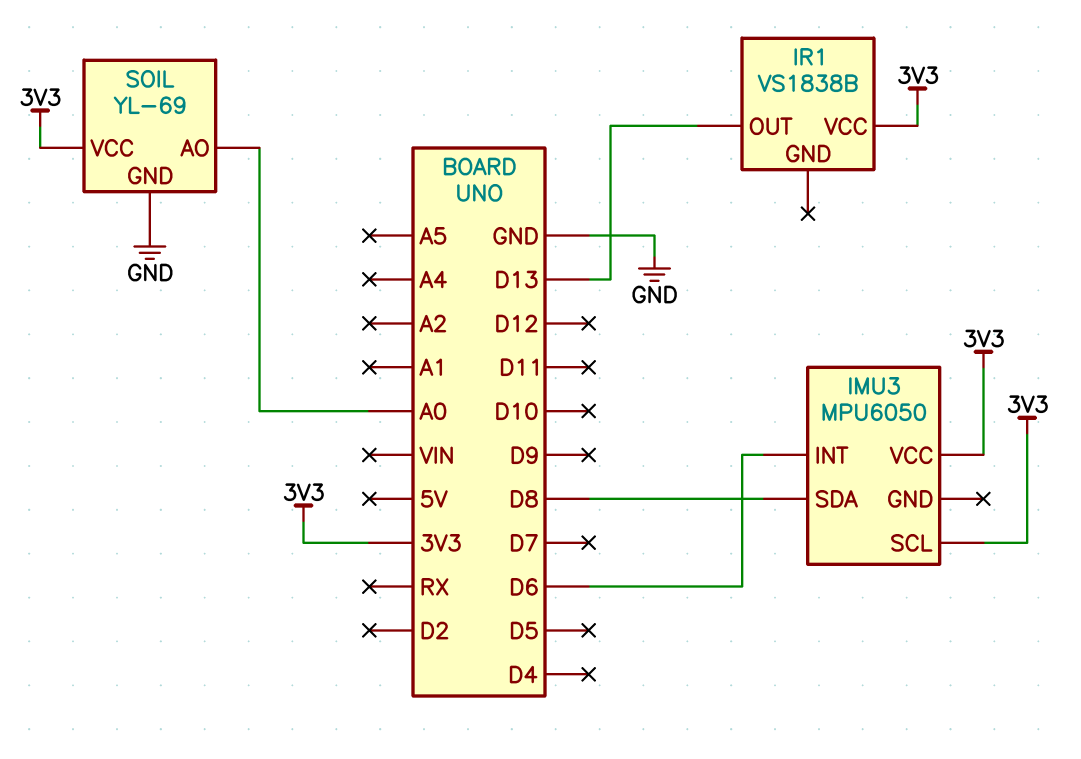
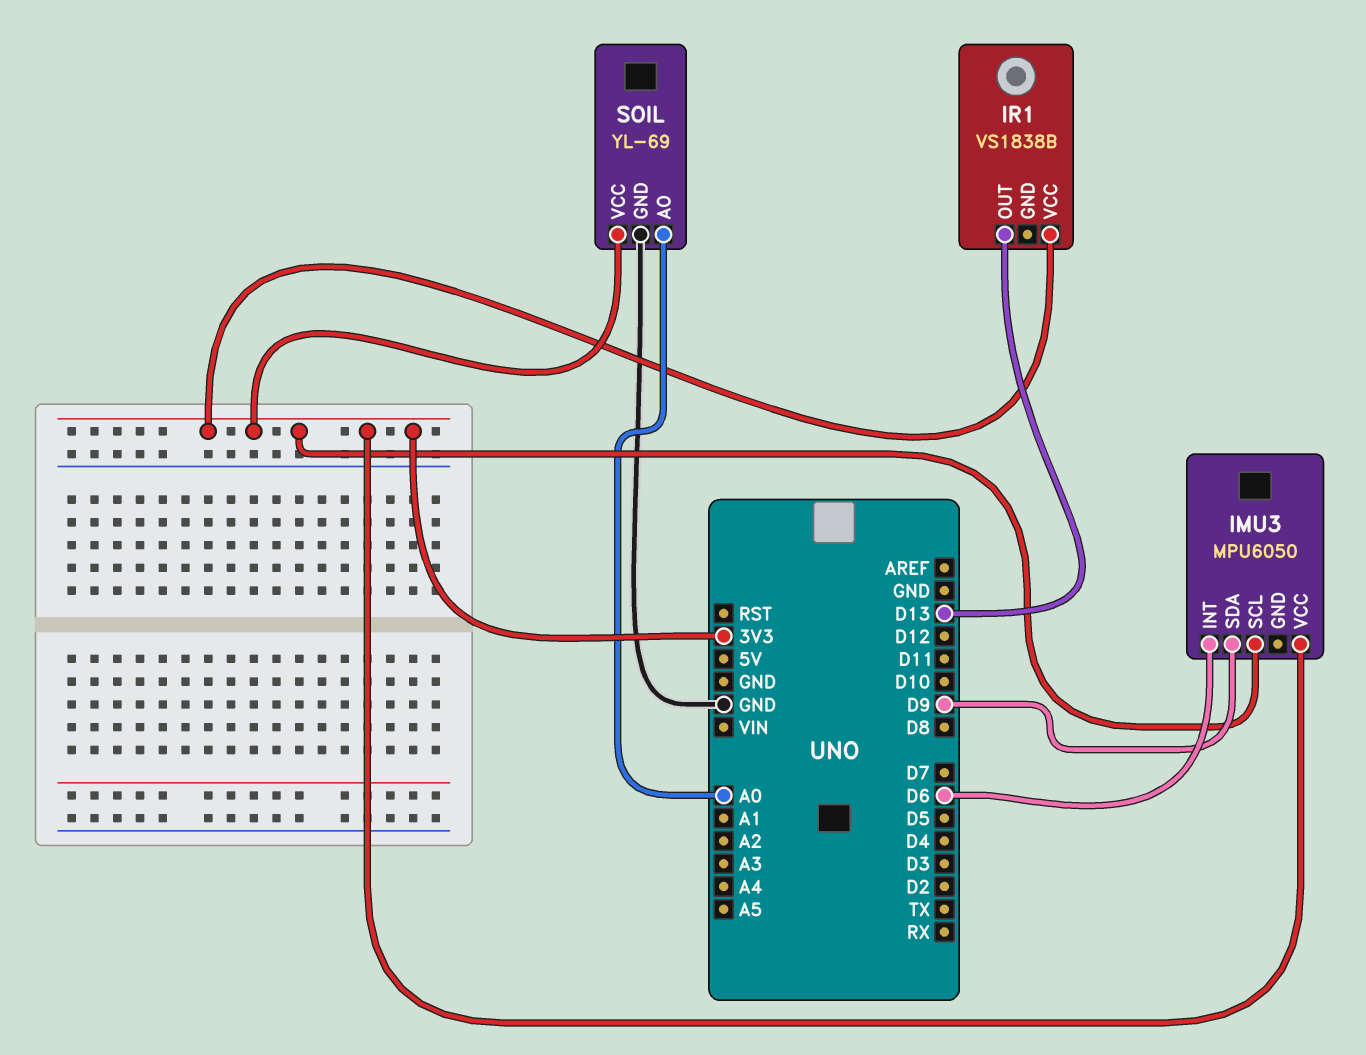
IMU3 pin SDA: D8 -> D9

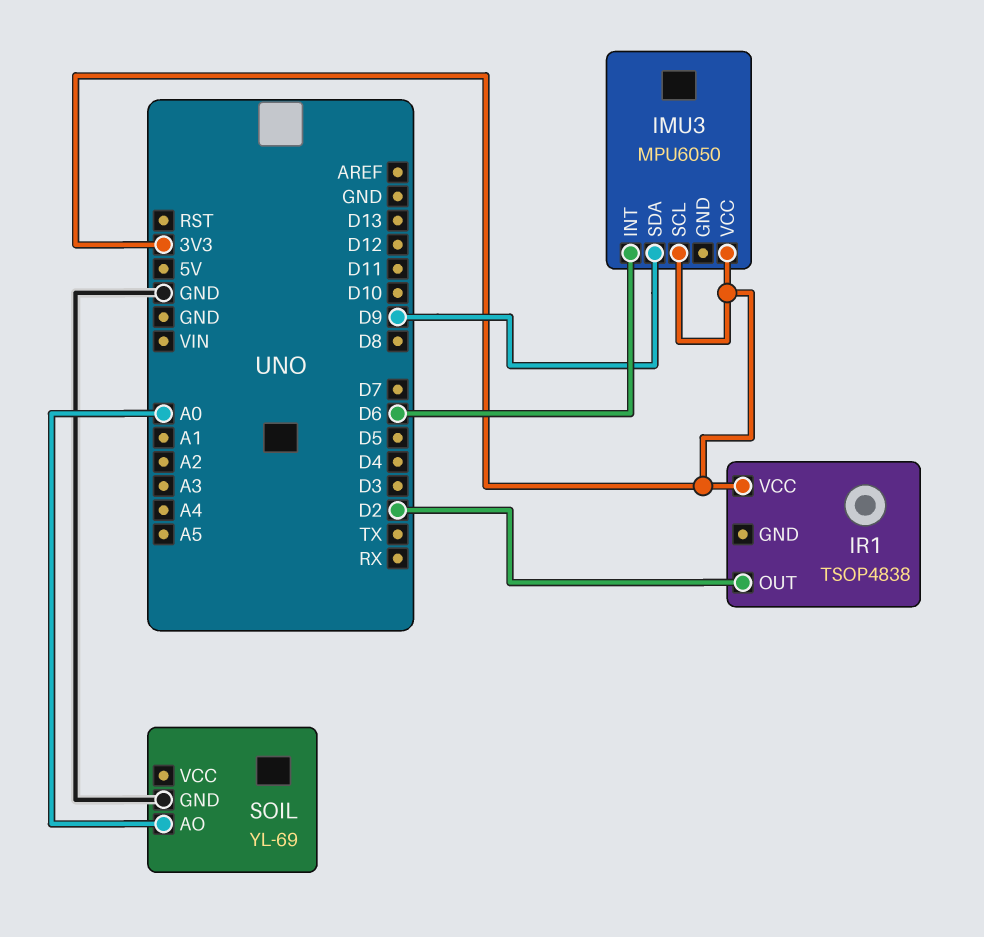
IR1: VS1838B -> TSOP4838
IR1 pin OUT: D13 -> D2
SOIL pin VCC: 3V3 -> none

